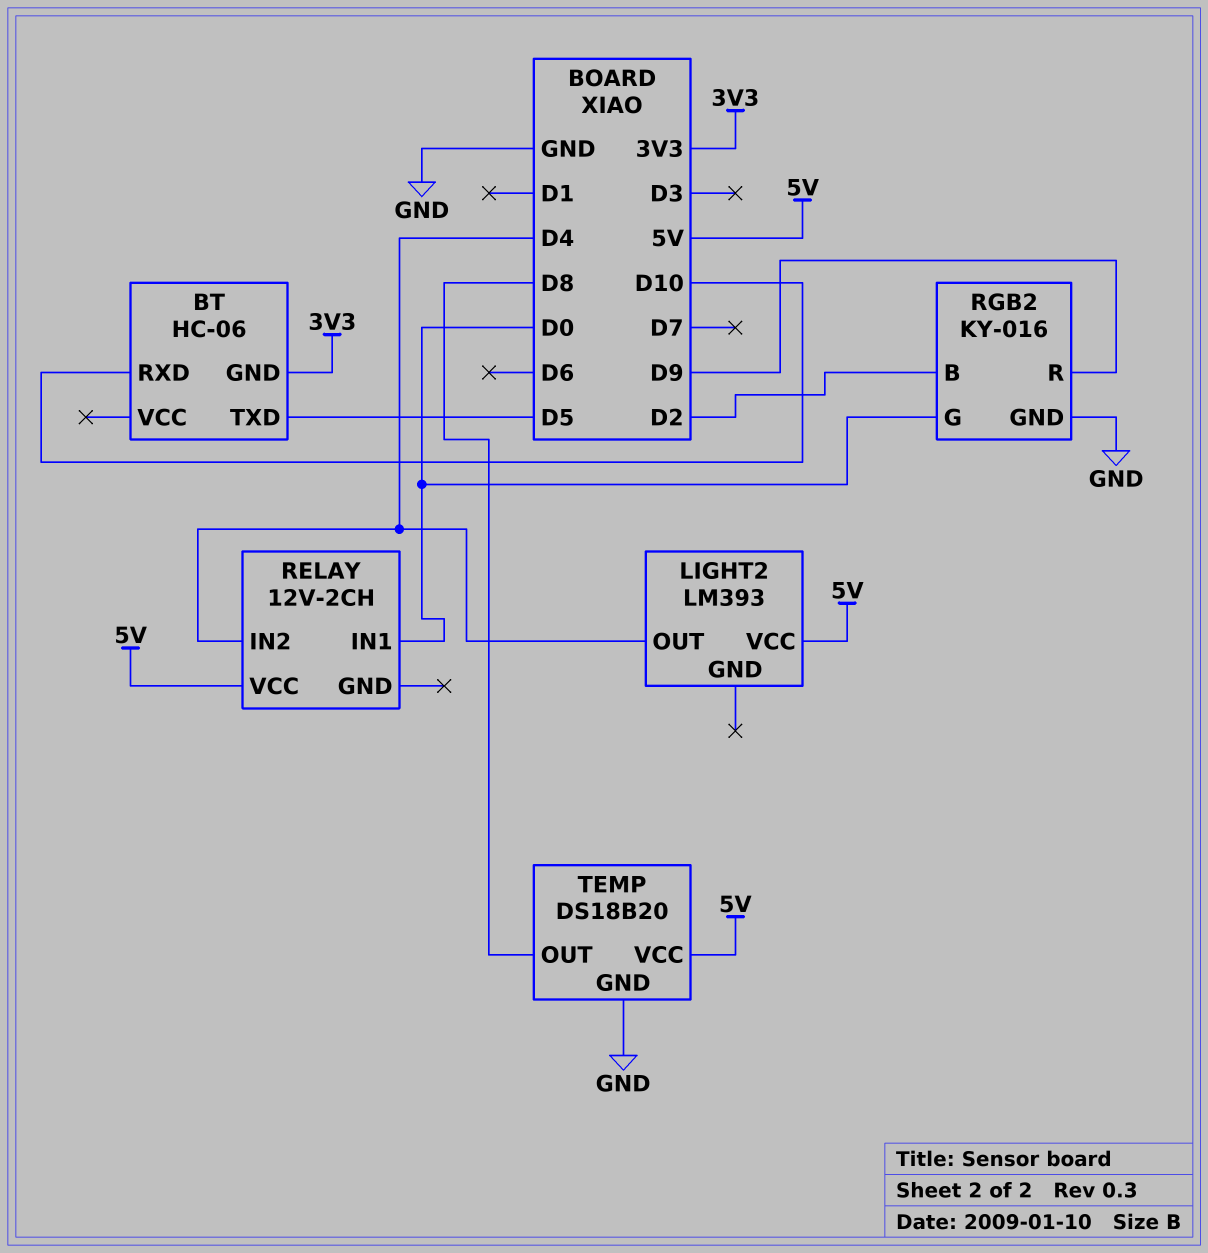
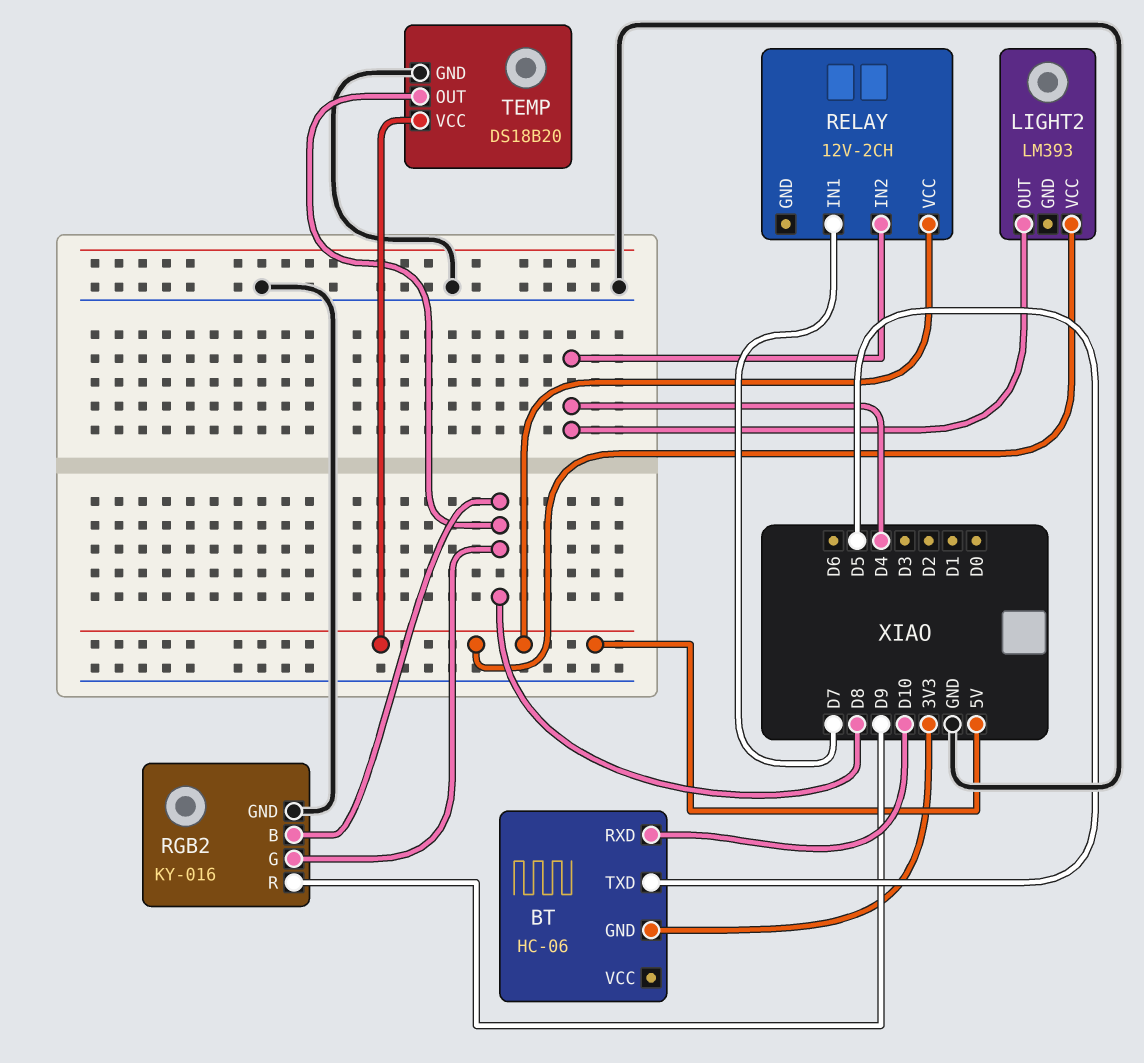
RELAY pin IN1: D0 -> D7
RGB2 pin B: D2 -> D8
RGB2 pin G: D0 -> D8

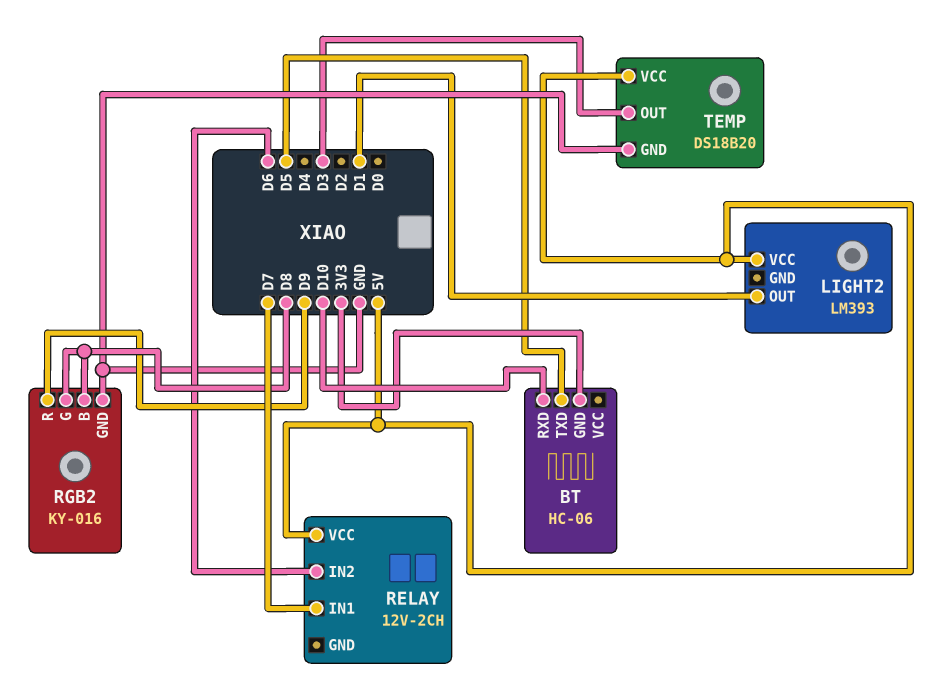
LIGHT2 pin OUT: D4 -> D1
RELAY pin IN2: D4 -> D6
TEMP pin OUT: D8 -> D3

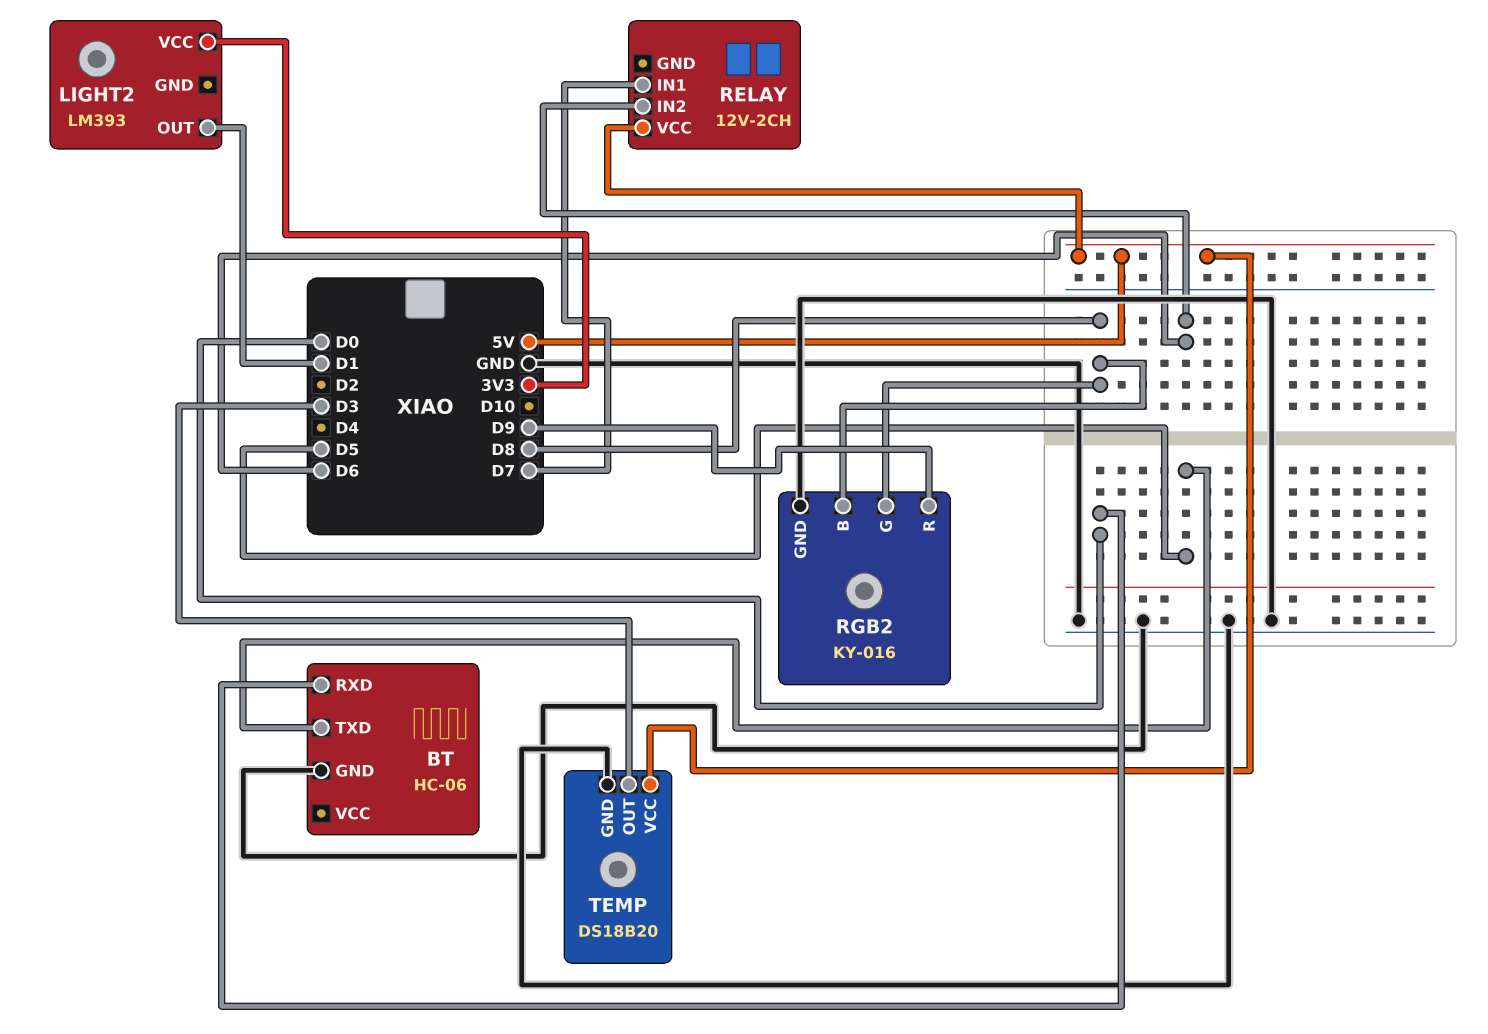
BT pin GND: 3V3 -> GND
BT pin RXD: D10 -> D0
LIGHT2 pin VCC: 5V -> 3V3

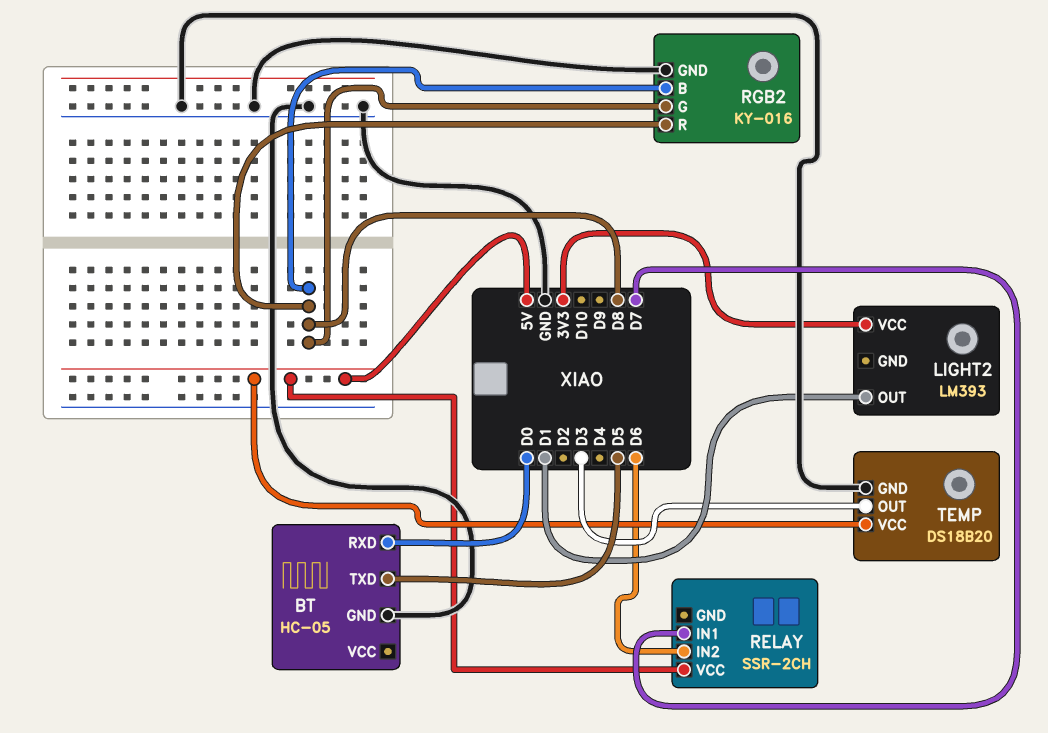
BT: HC-06 -> HC-05
RELAY: 12V-2CH -> SSR-2CH
RGB2 pin R: D9 -> D8

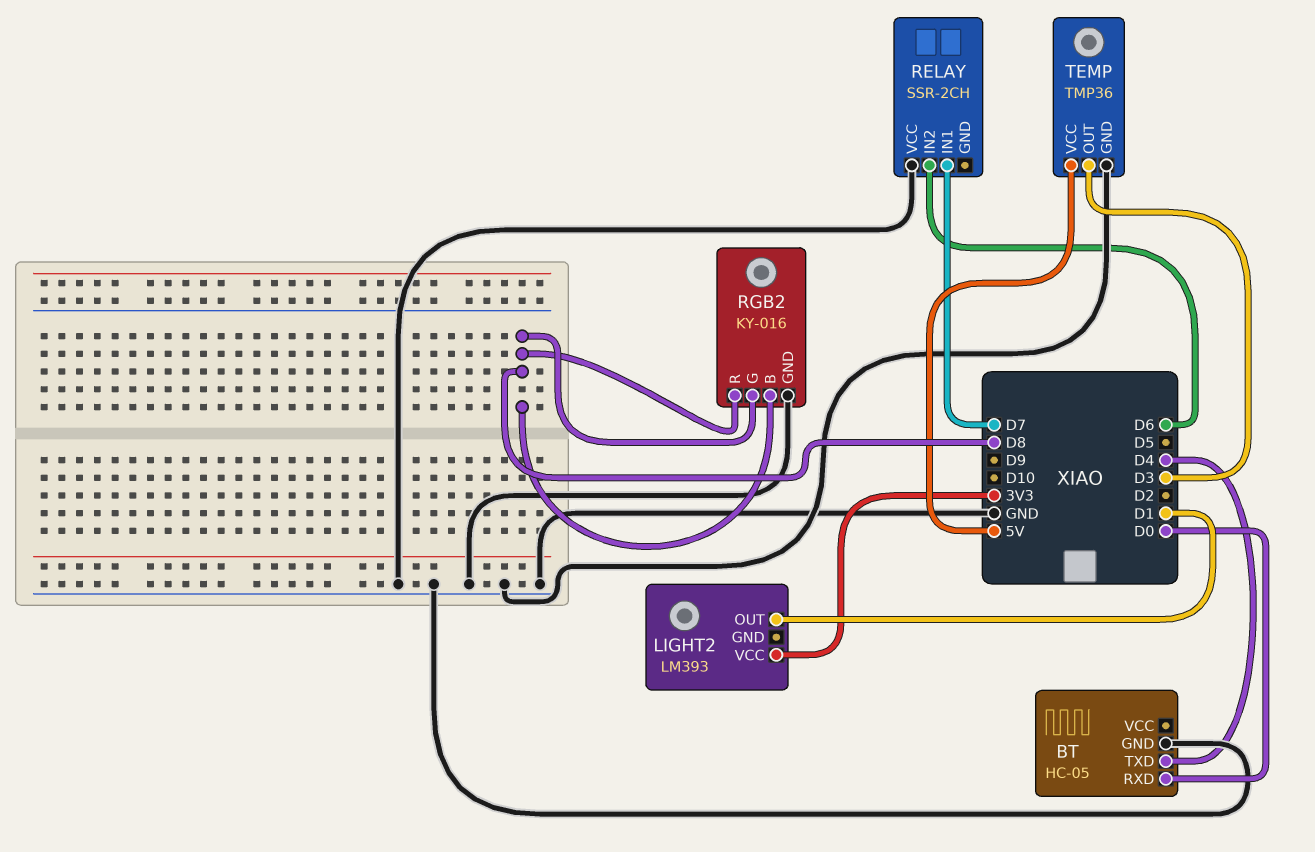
BT pin TXD: D5 -> D4
RELAY pin VCC: 5V -> GND
TEMP: DS18B20 -> TMP36

